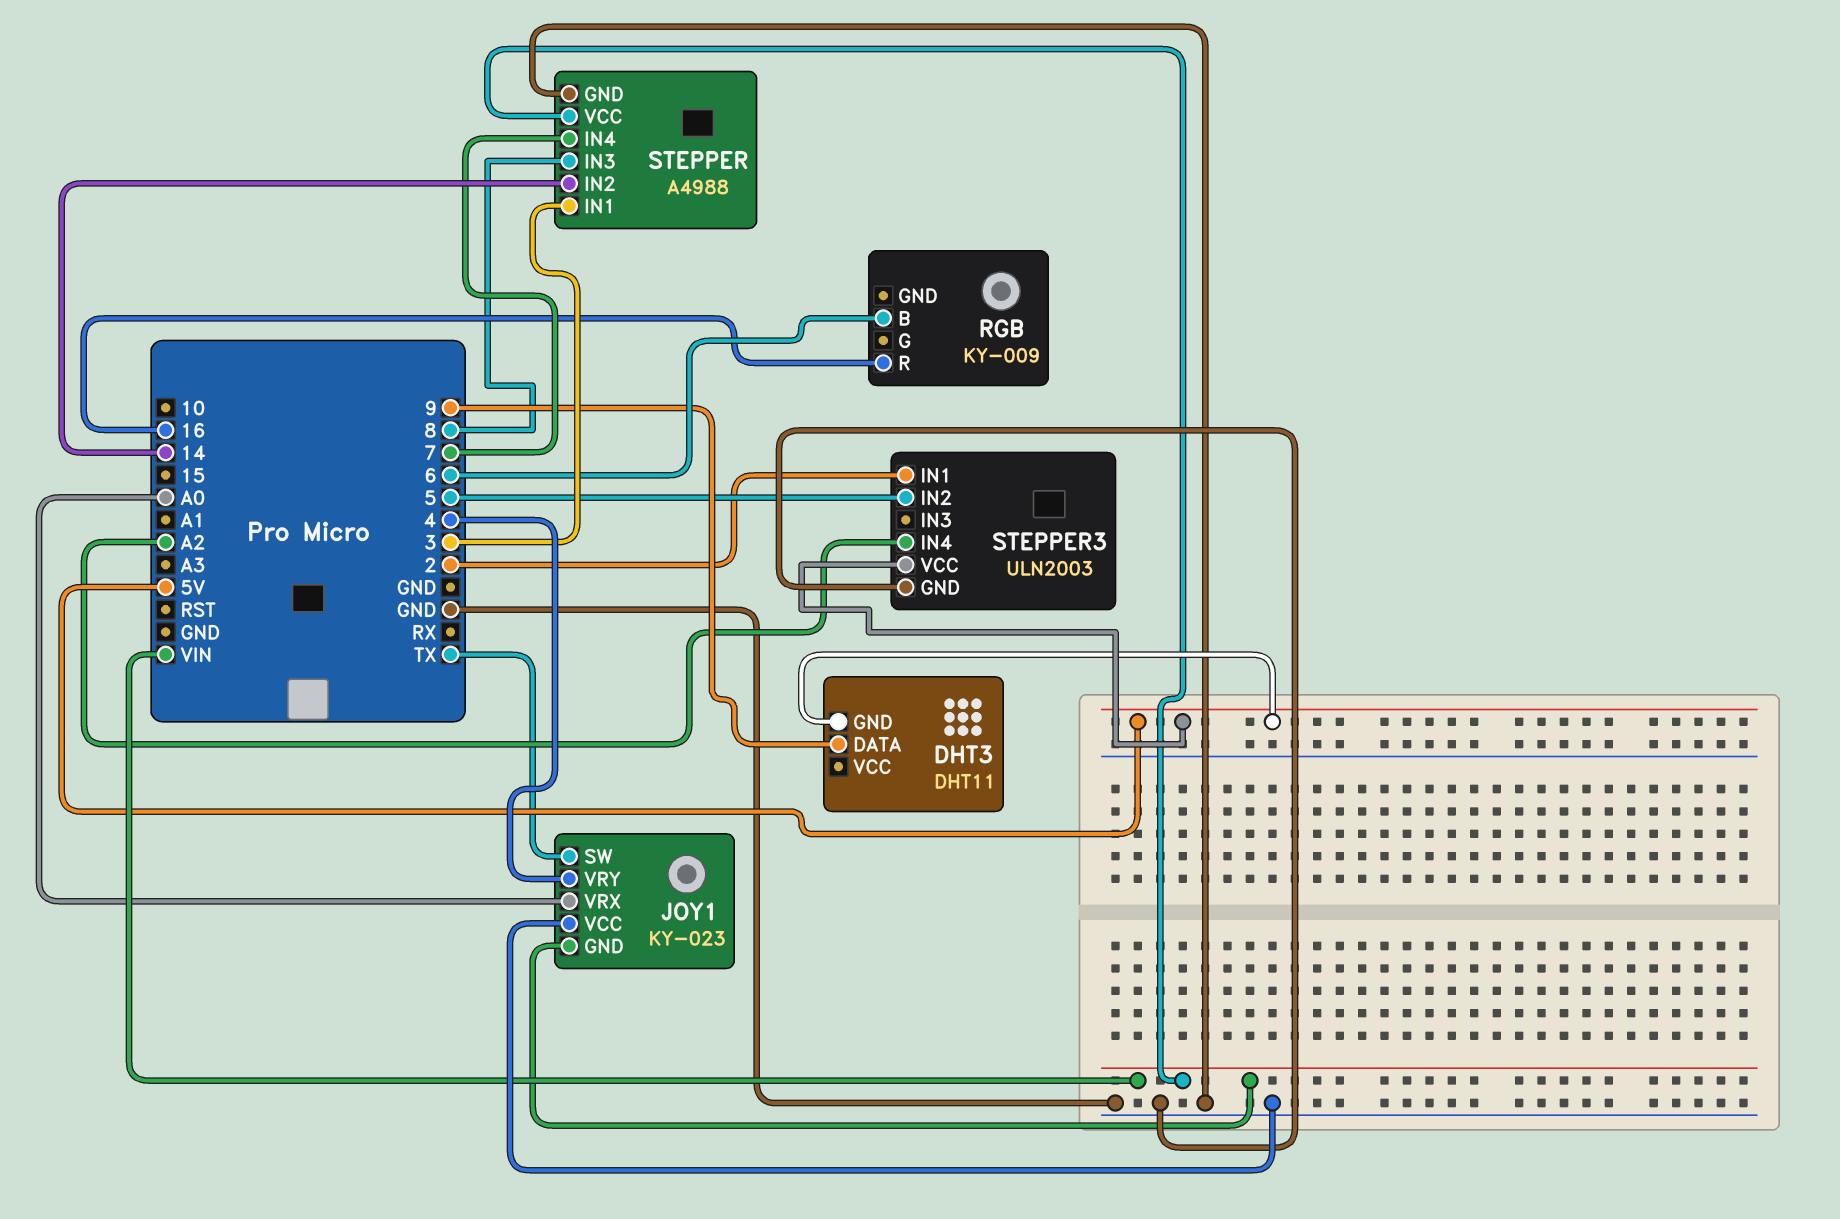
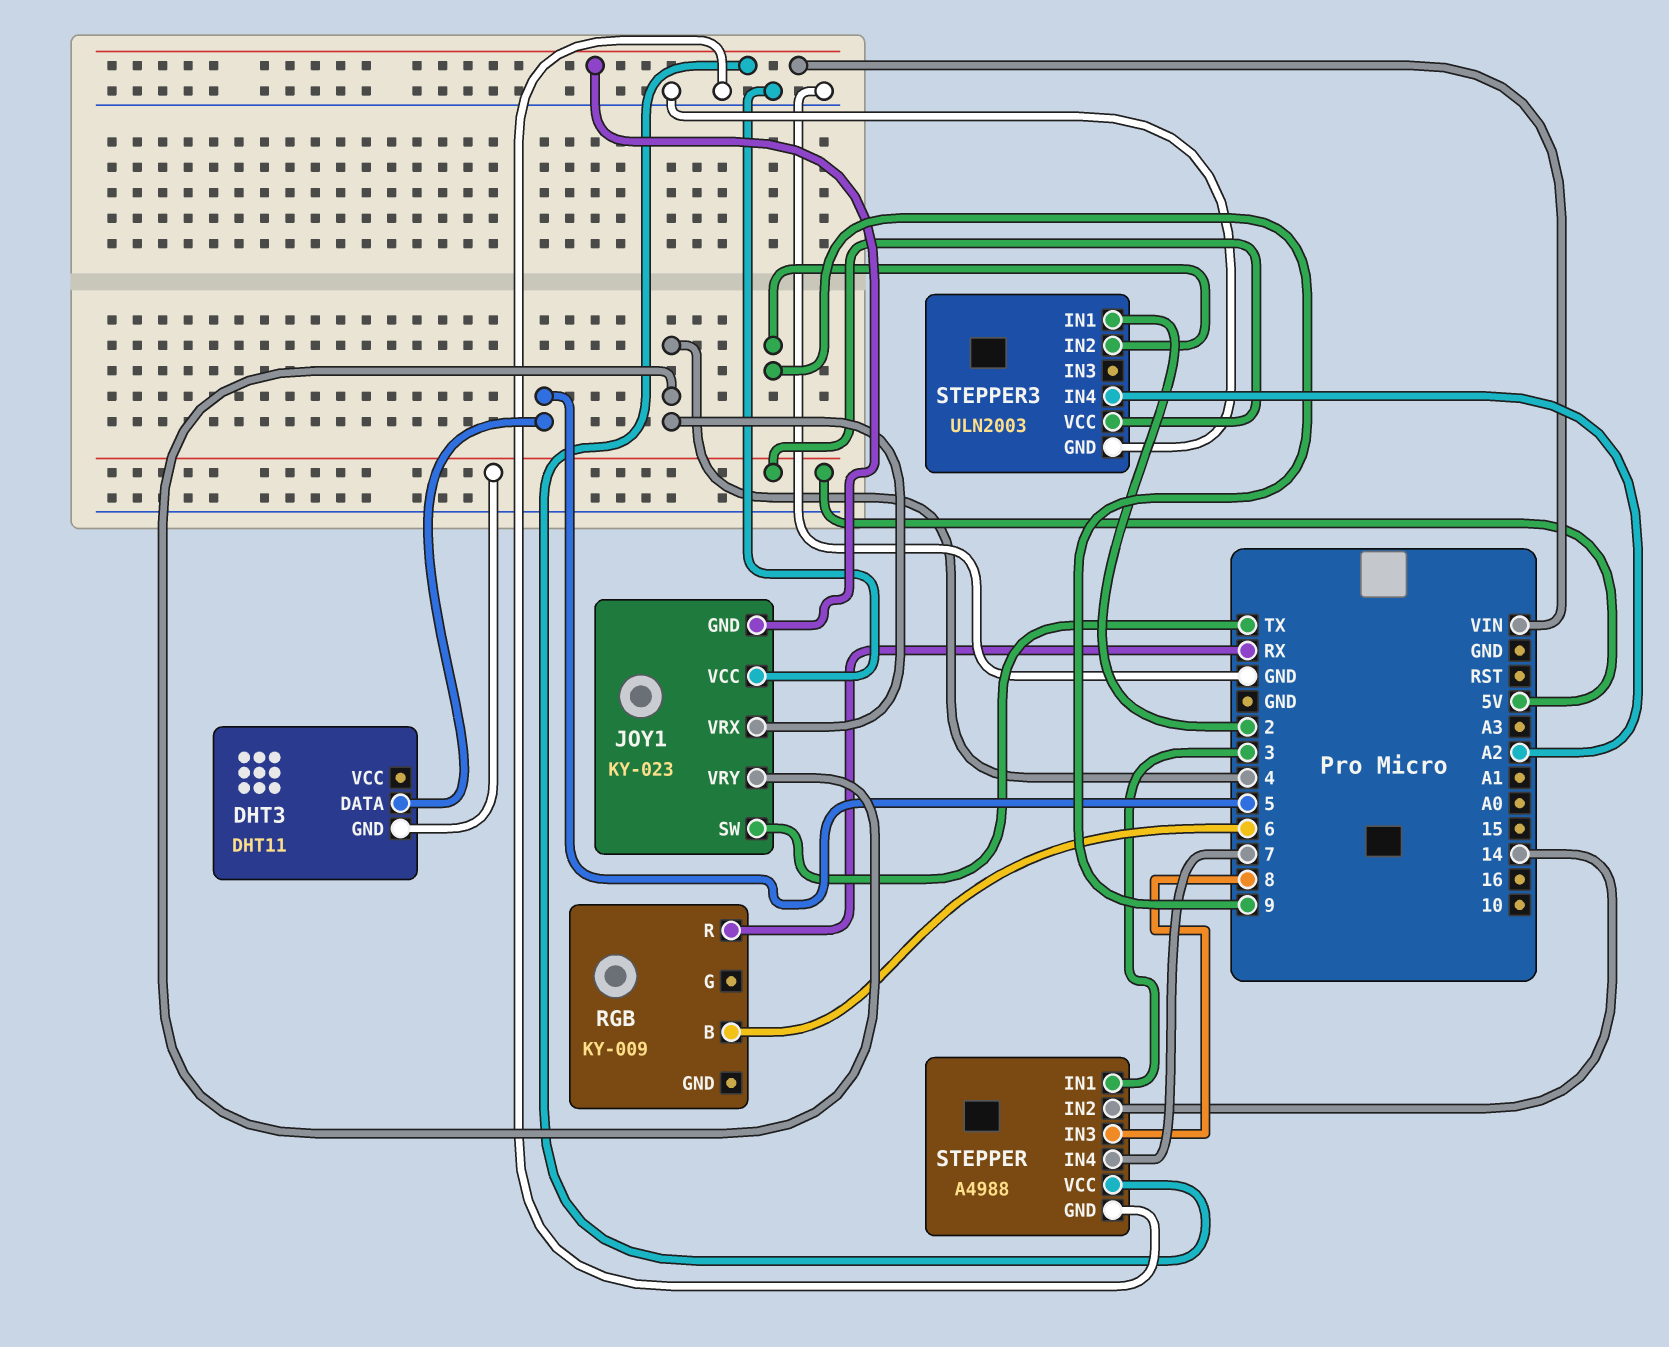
DHT3 pin DATA: 9 -> 5
JOY1 pin VRX: A0 -> 4
RGB pin R: 16 -> RX
STEPPER3 pin IN2: 5 -> 9

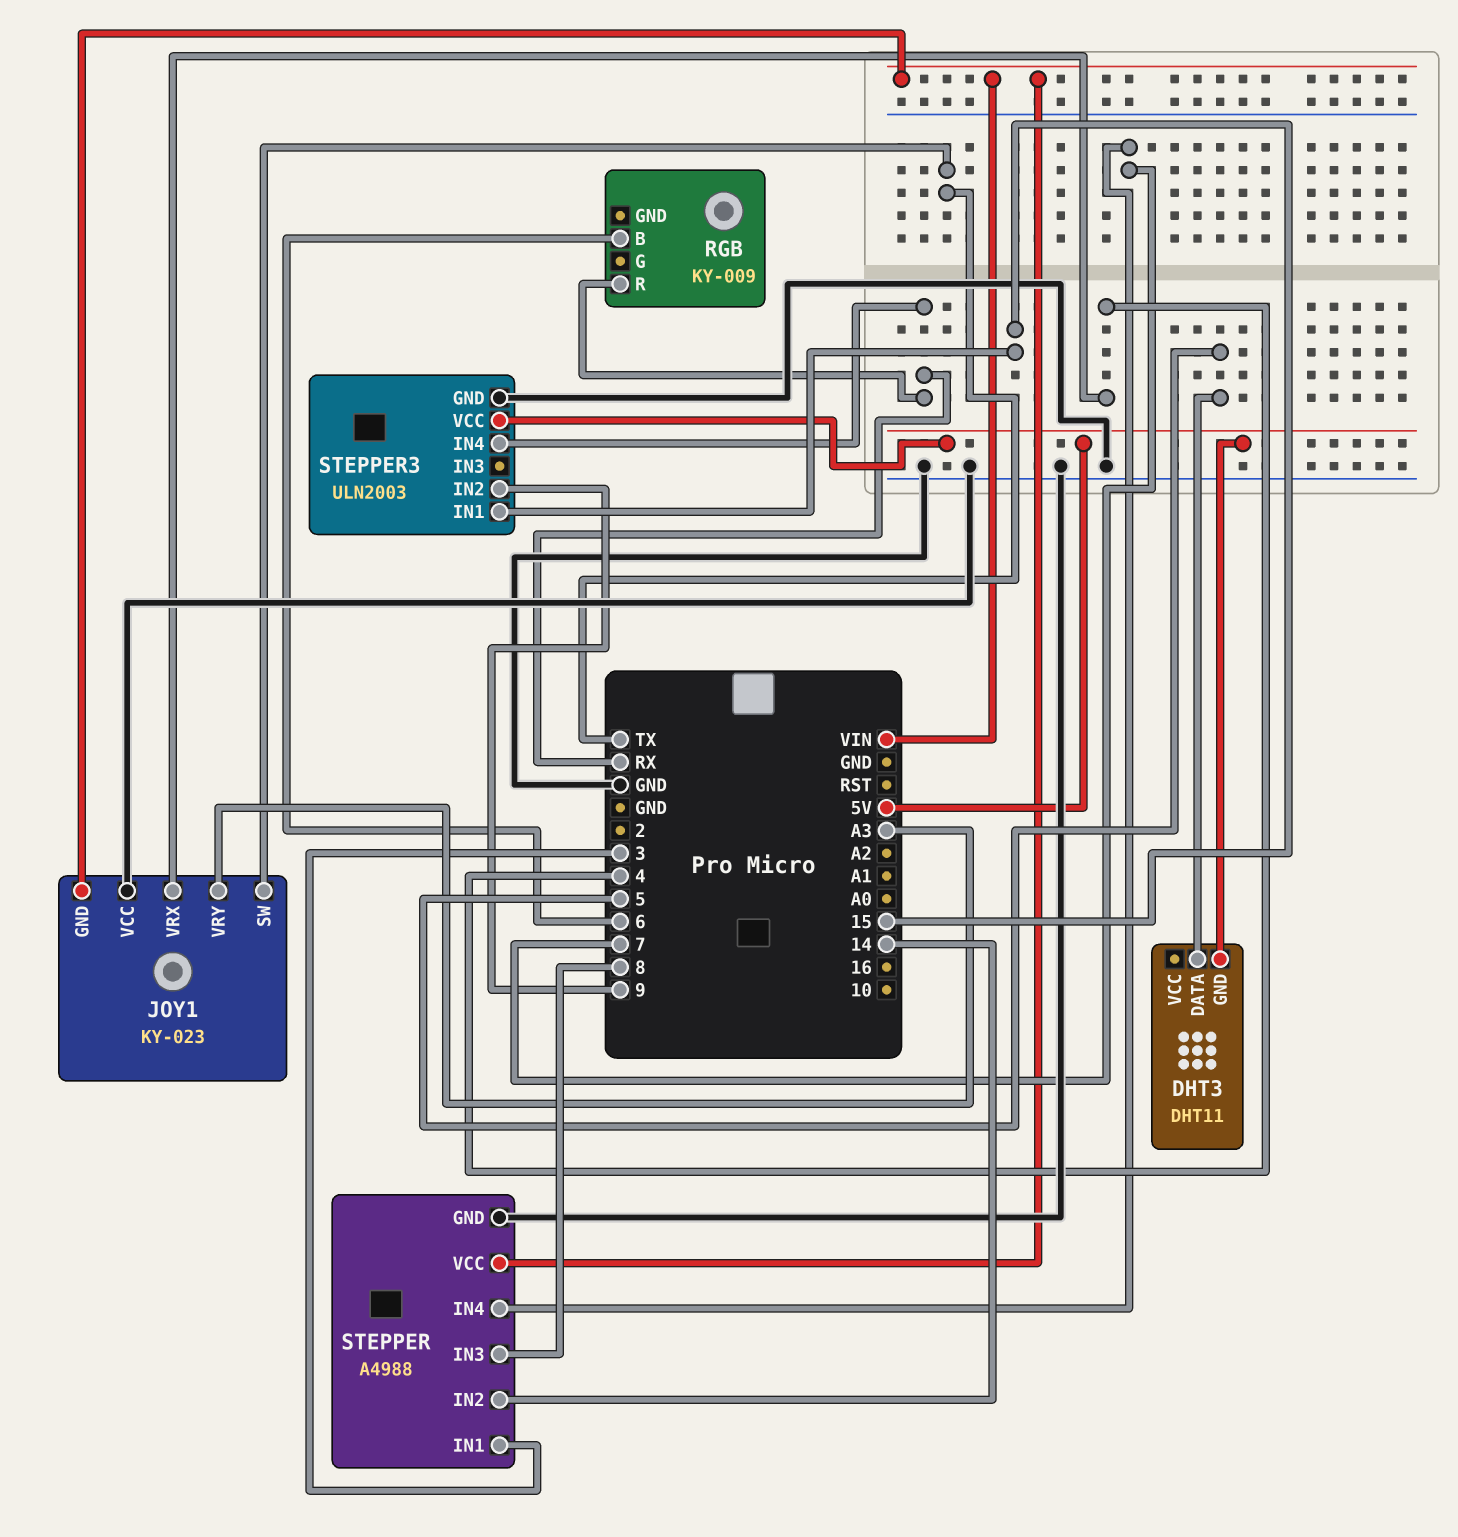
JOY1 pin VRY: 4 -> A3
STEPPER3 pin IN1: 2 -> 15
STEPPER3 pin IN4: A2 -> RX

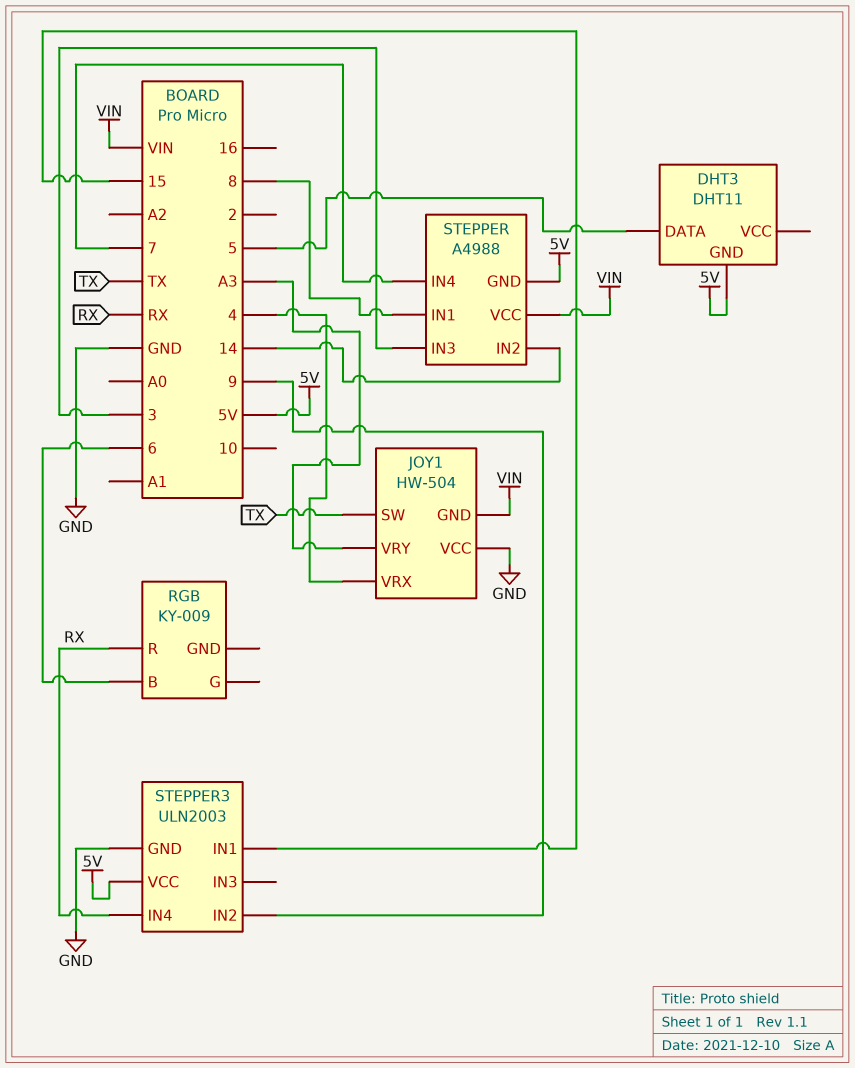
JOY1: KY-023 -> HW-504
STEPPER pin GND: GND -> 5V
STEPPER pin IN1: 3 -> 8
STEPPER pin IN3: 8 -> 3

